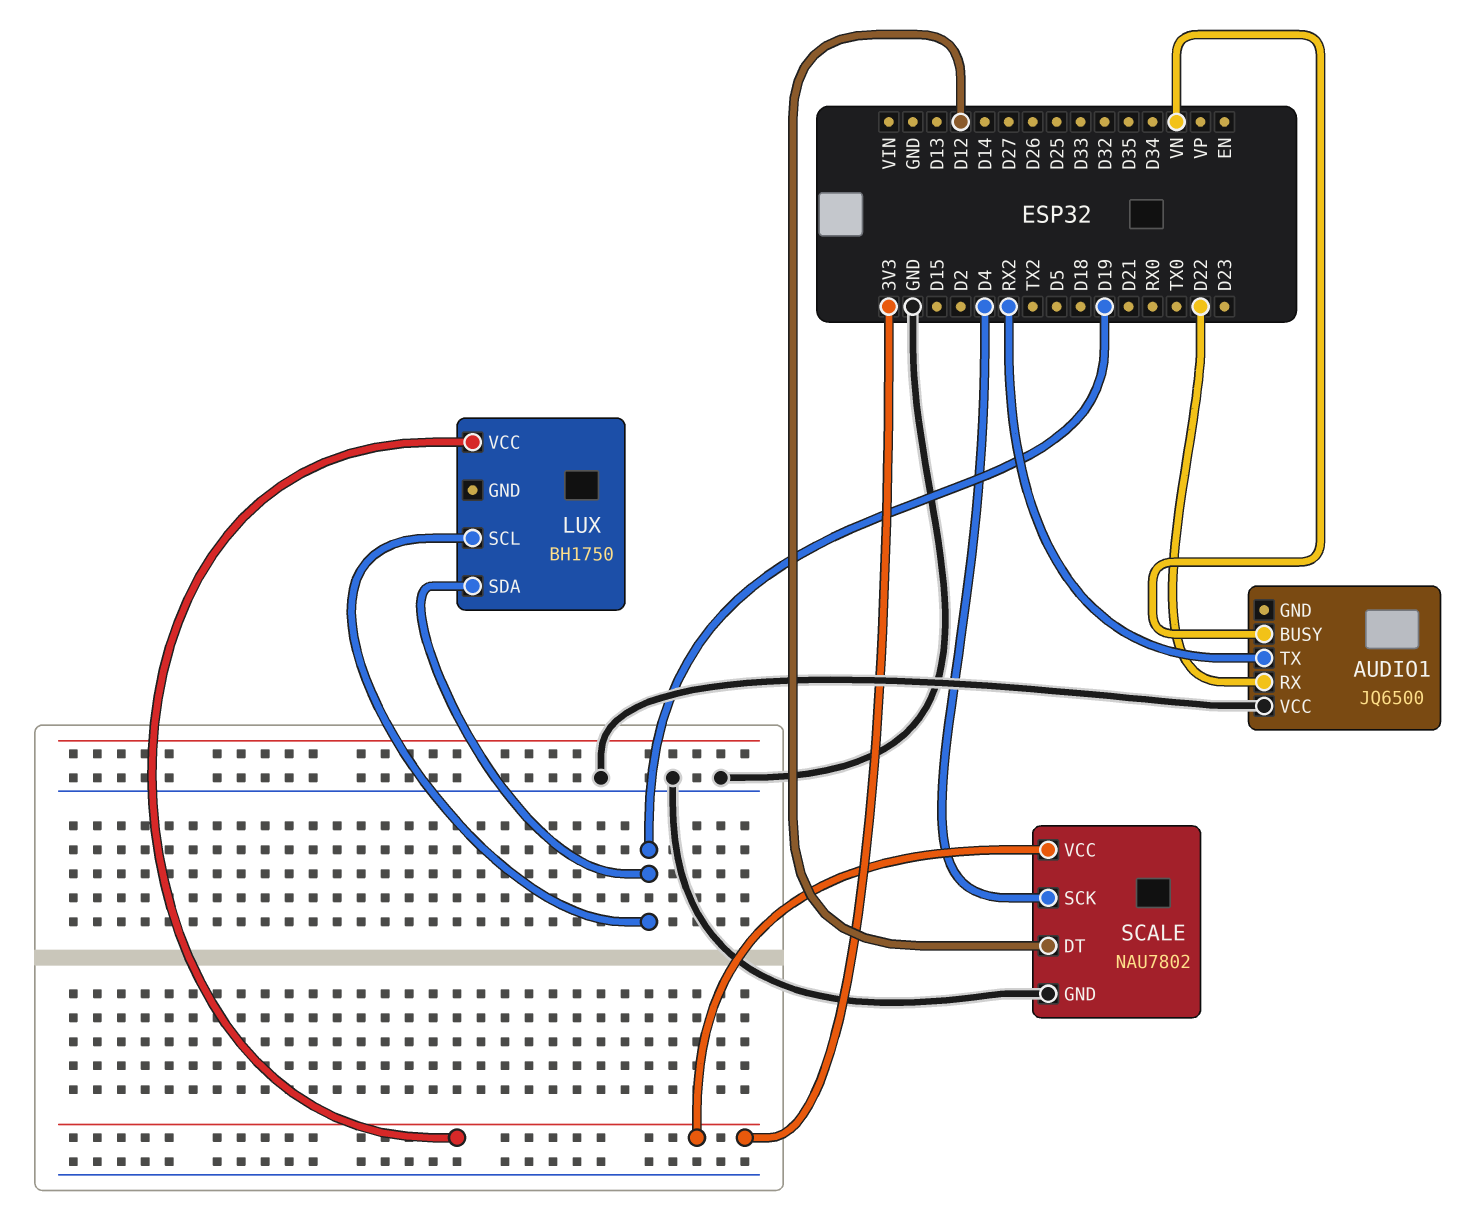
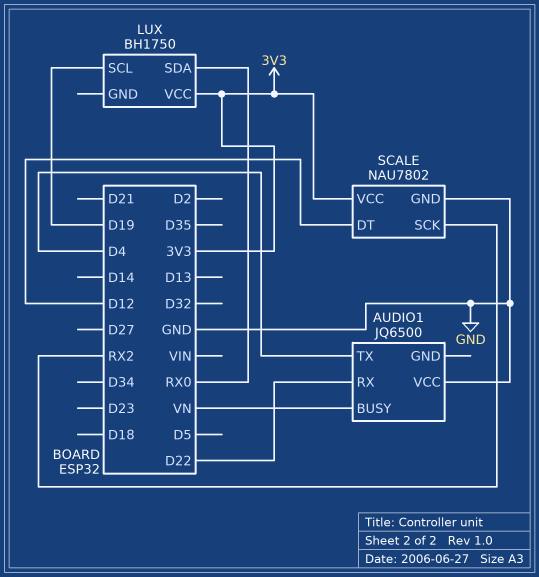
AUDIO1 pin TX: RX2 -> D4
LUX pin SDA: D19 -> RX0
SCALE pin SCK: D4 -> RX2

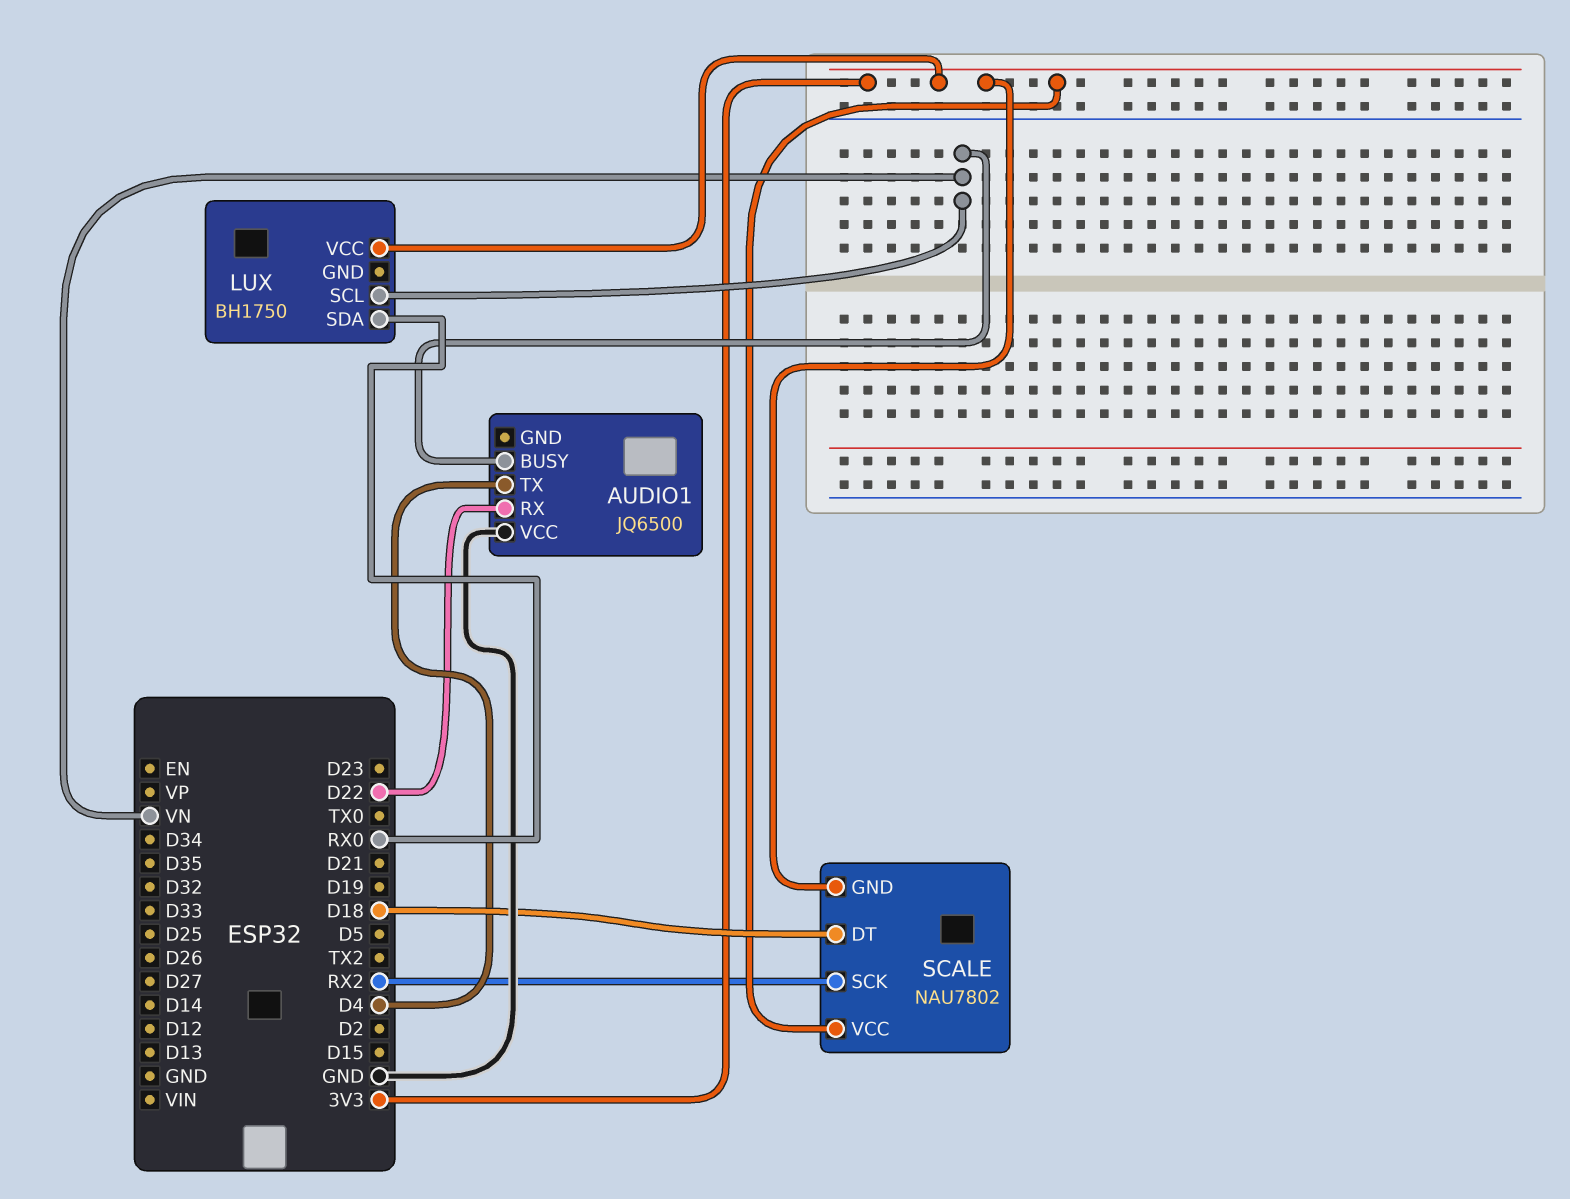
LUX pin SCL: D19 -> VN
SCALE pin DT: D12 -> D18
SCALE pin GND: GND -> 3V3

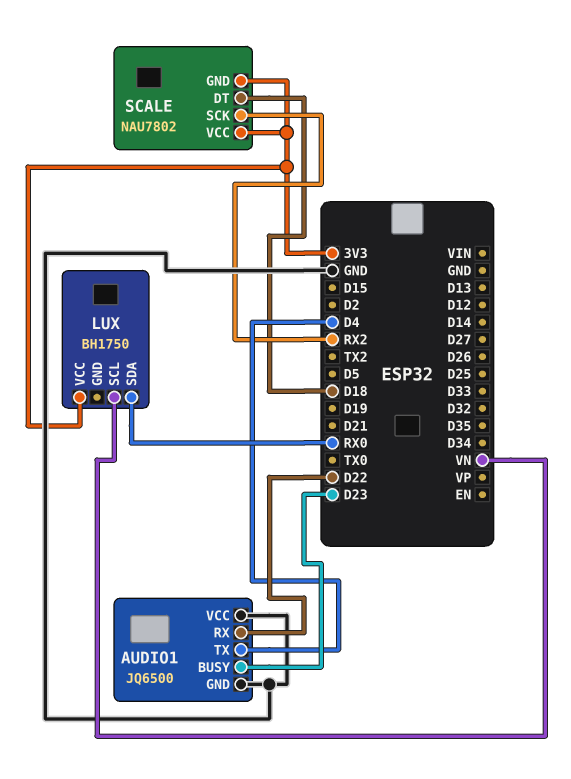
AUDIO1 pin BUSY: VN -> D23
AUDIO1 pin GND: none -> GND

